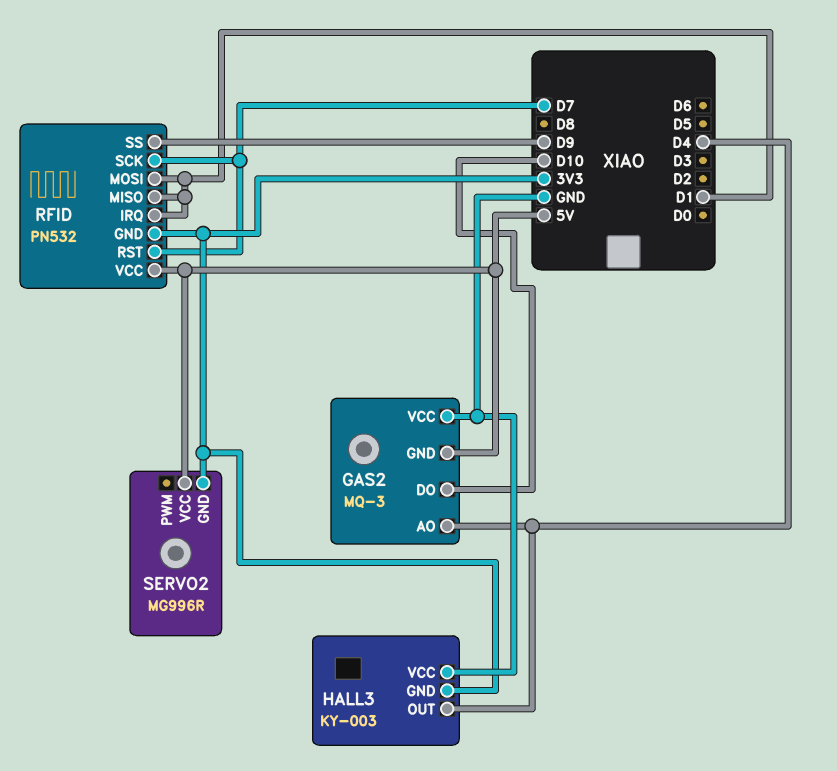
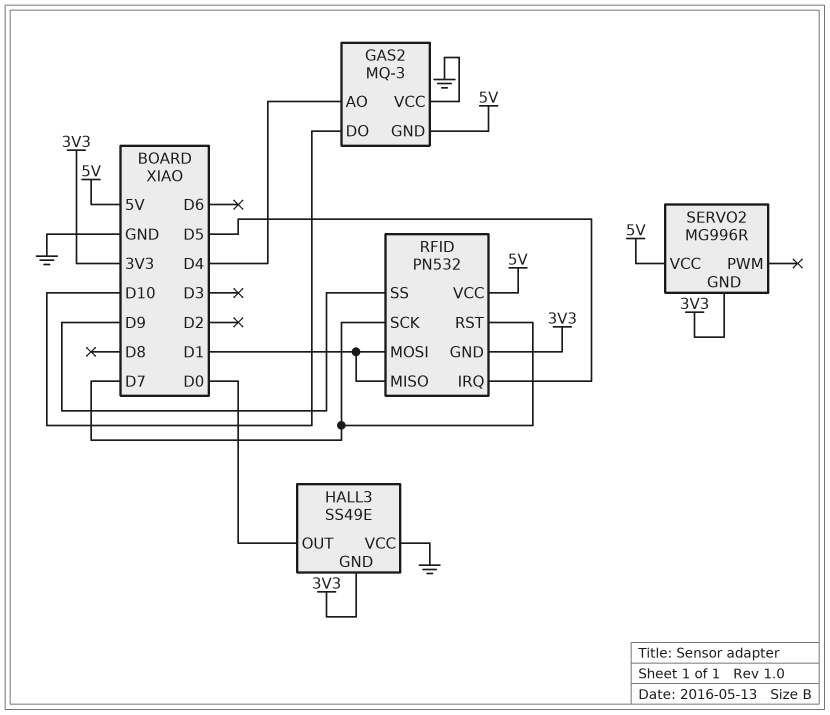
HALL3: KY-003 -> SS49E
HALL3 pin OUT: D4 -> D0
RFID pin IRQ: D1 -> D5

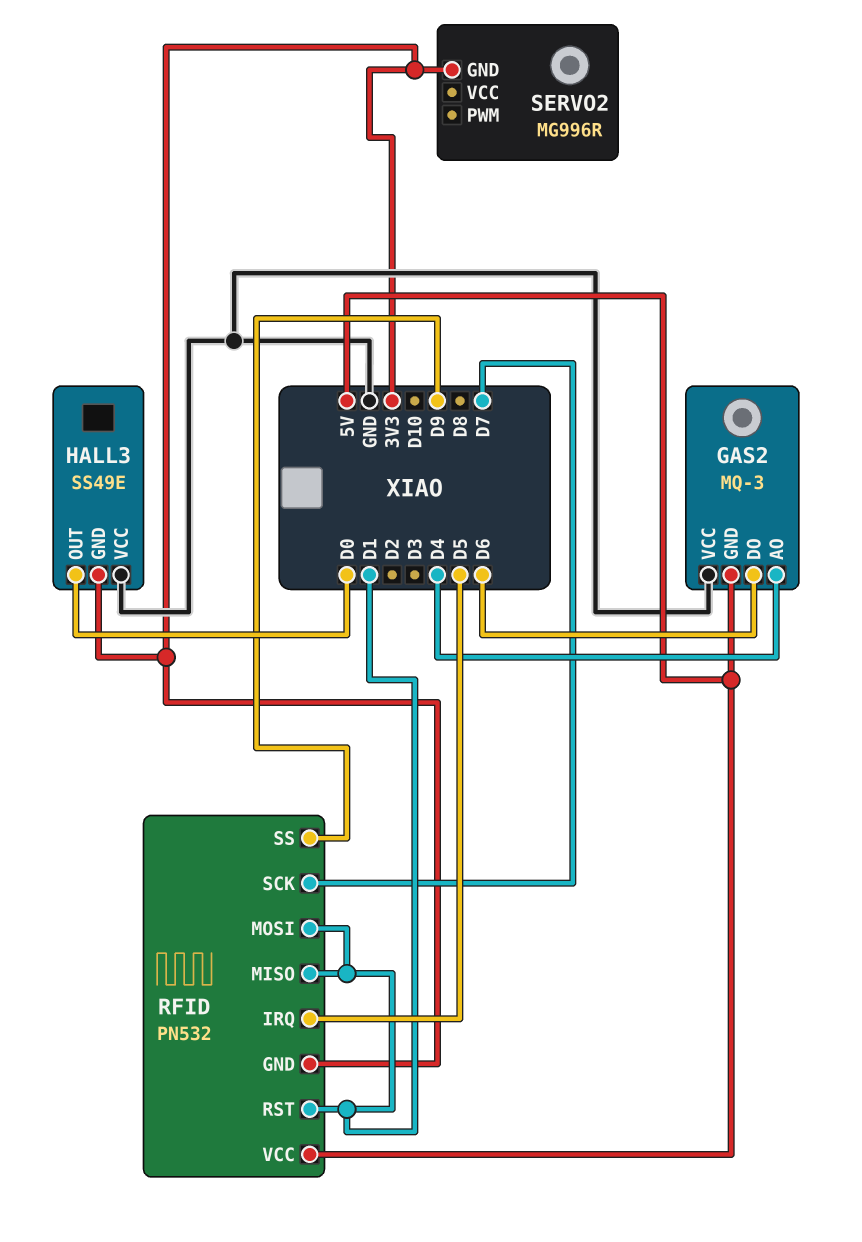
GAS2 pin DO: D10 -> D6
RFID pin RST: D7 -> D1
SERVO2 pin VCC: 5V -> none

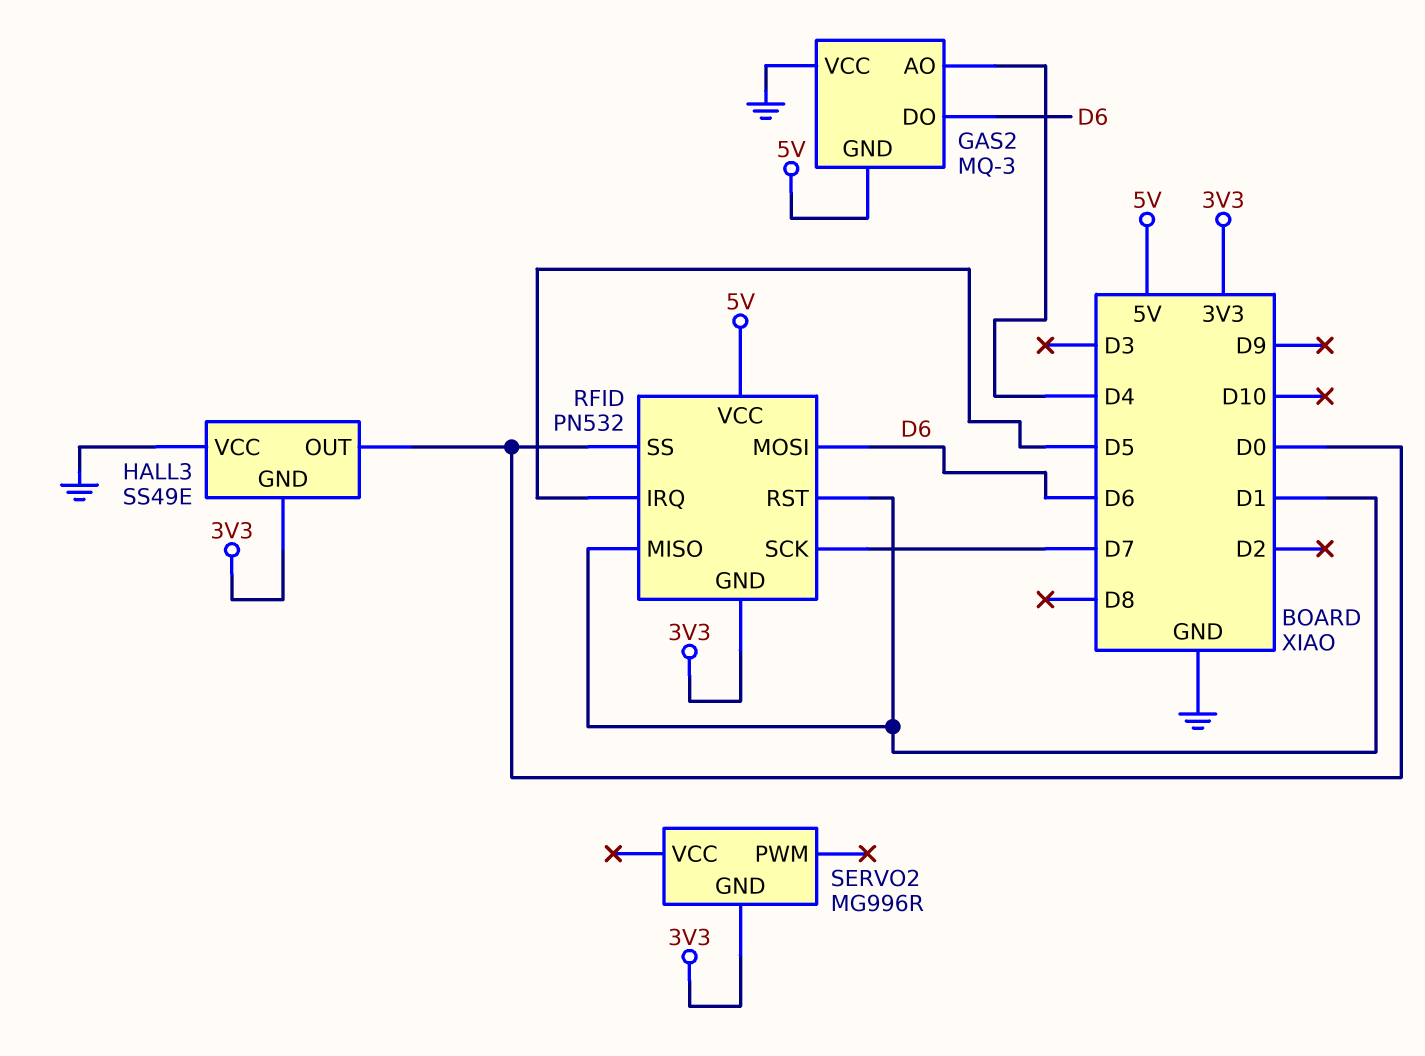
RFID pin MOSI: D1 -> D6
RFID pin SS: D9 -> D0

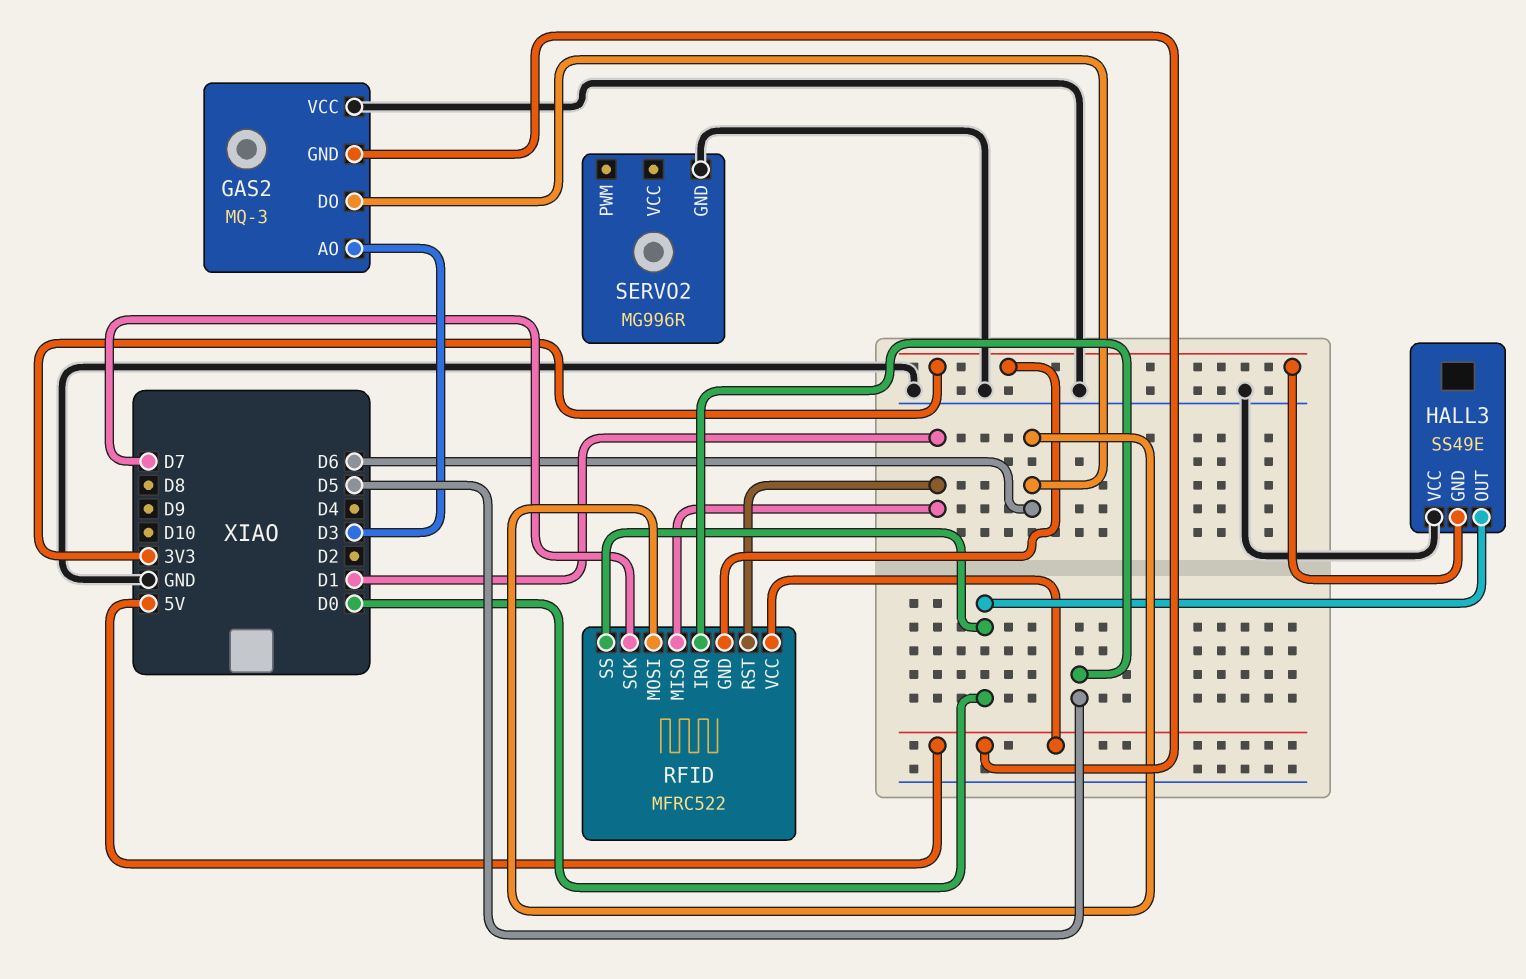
GAS2 pin AO: D4 -> D3
RFID: PN532 -> MFRC522
SERVO2 pin GND: 3V3 -> GND

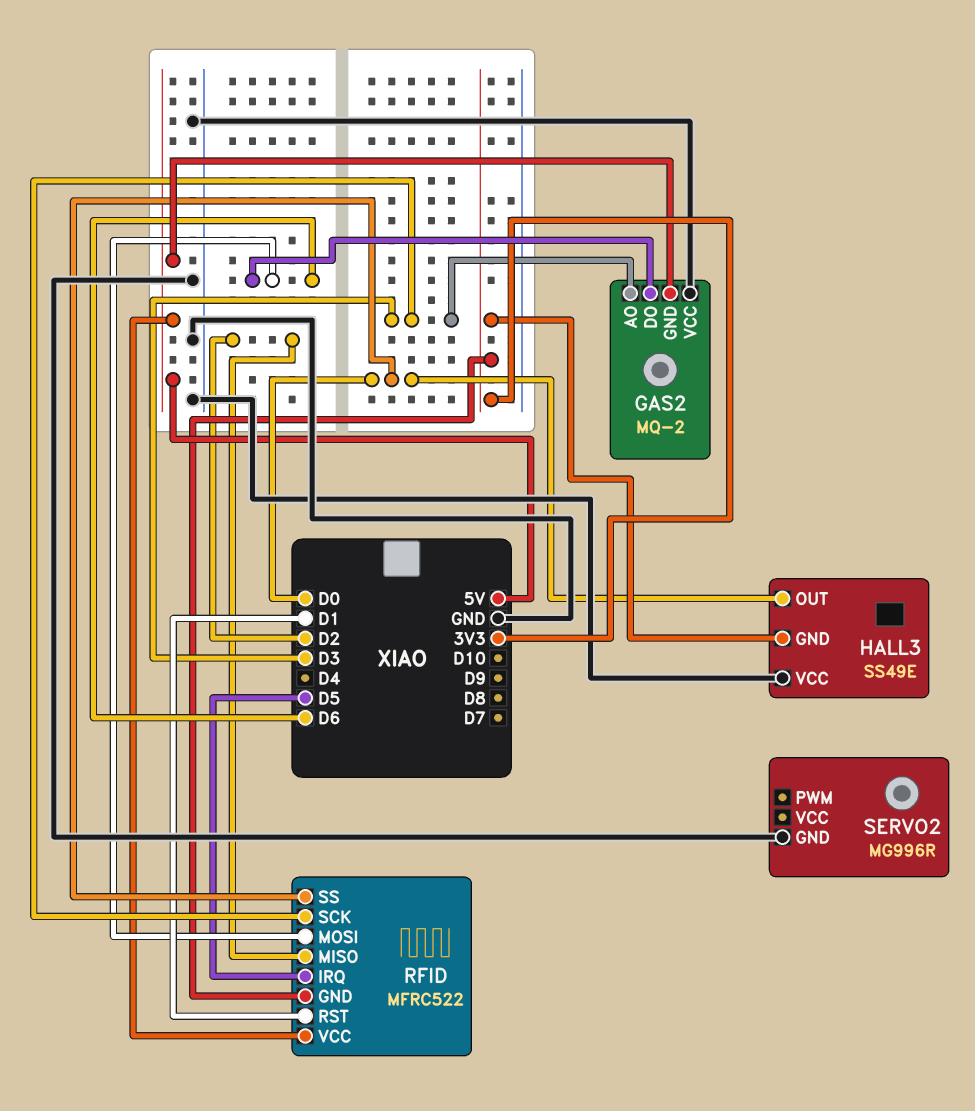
GAS2: MQ-3 -> MQ-2
RFID pin MISO: D1 -> D2
RFID pin SCK: D7 -> D3

